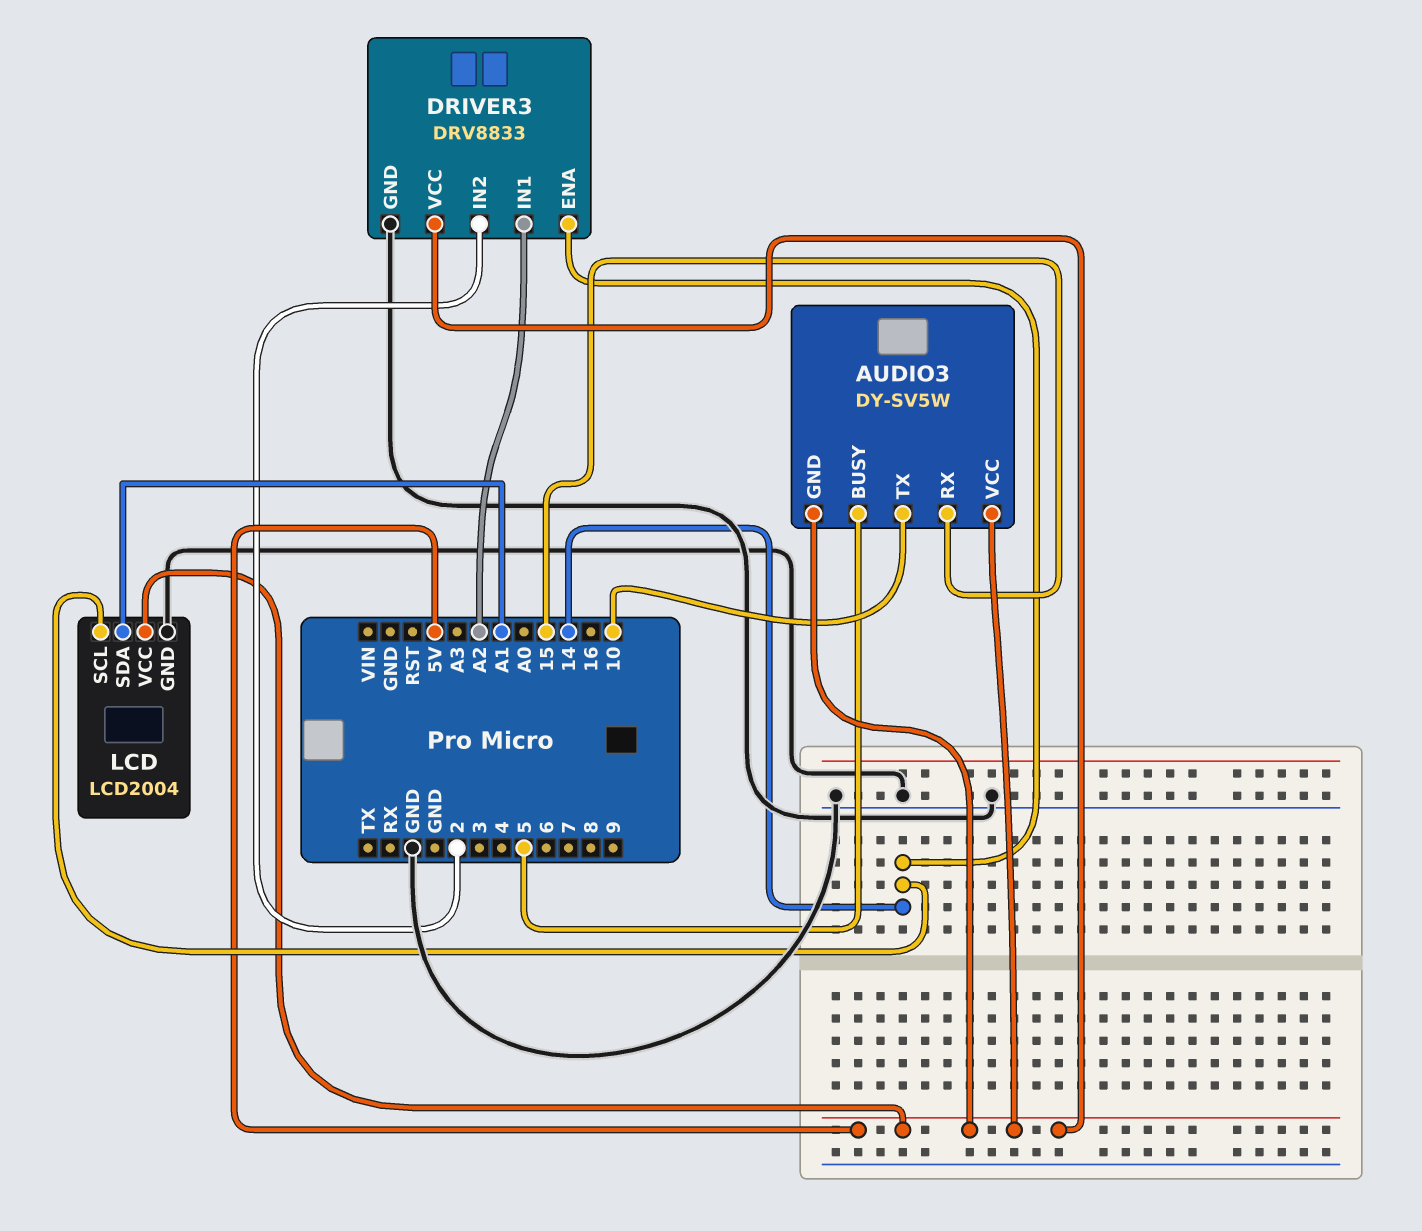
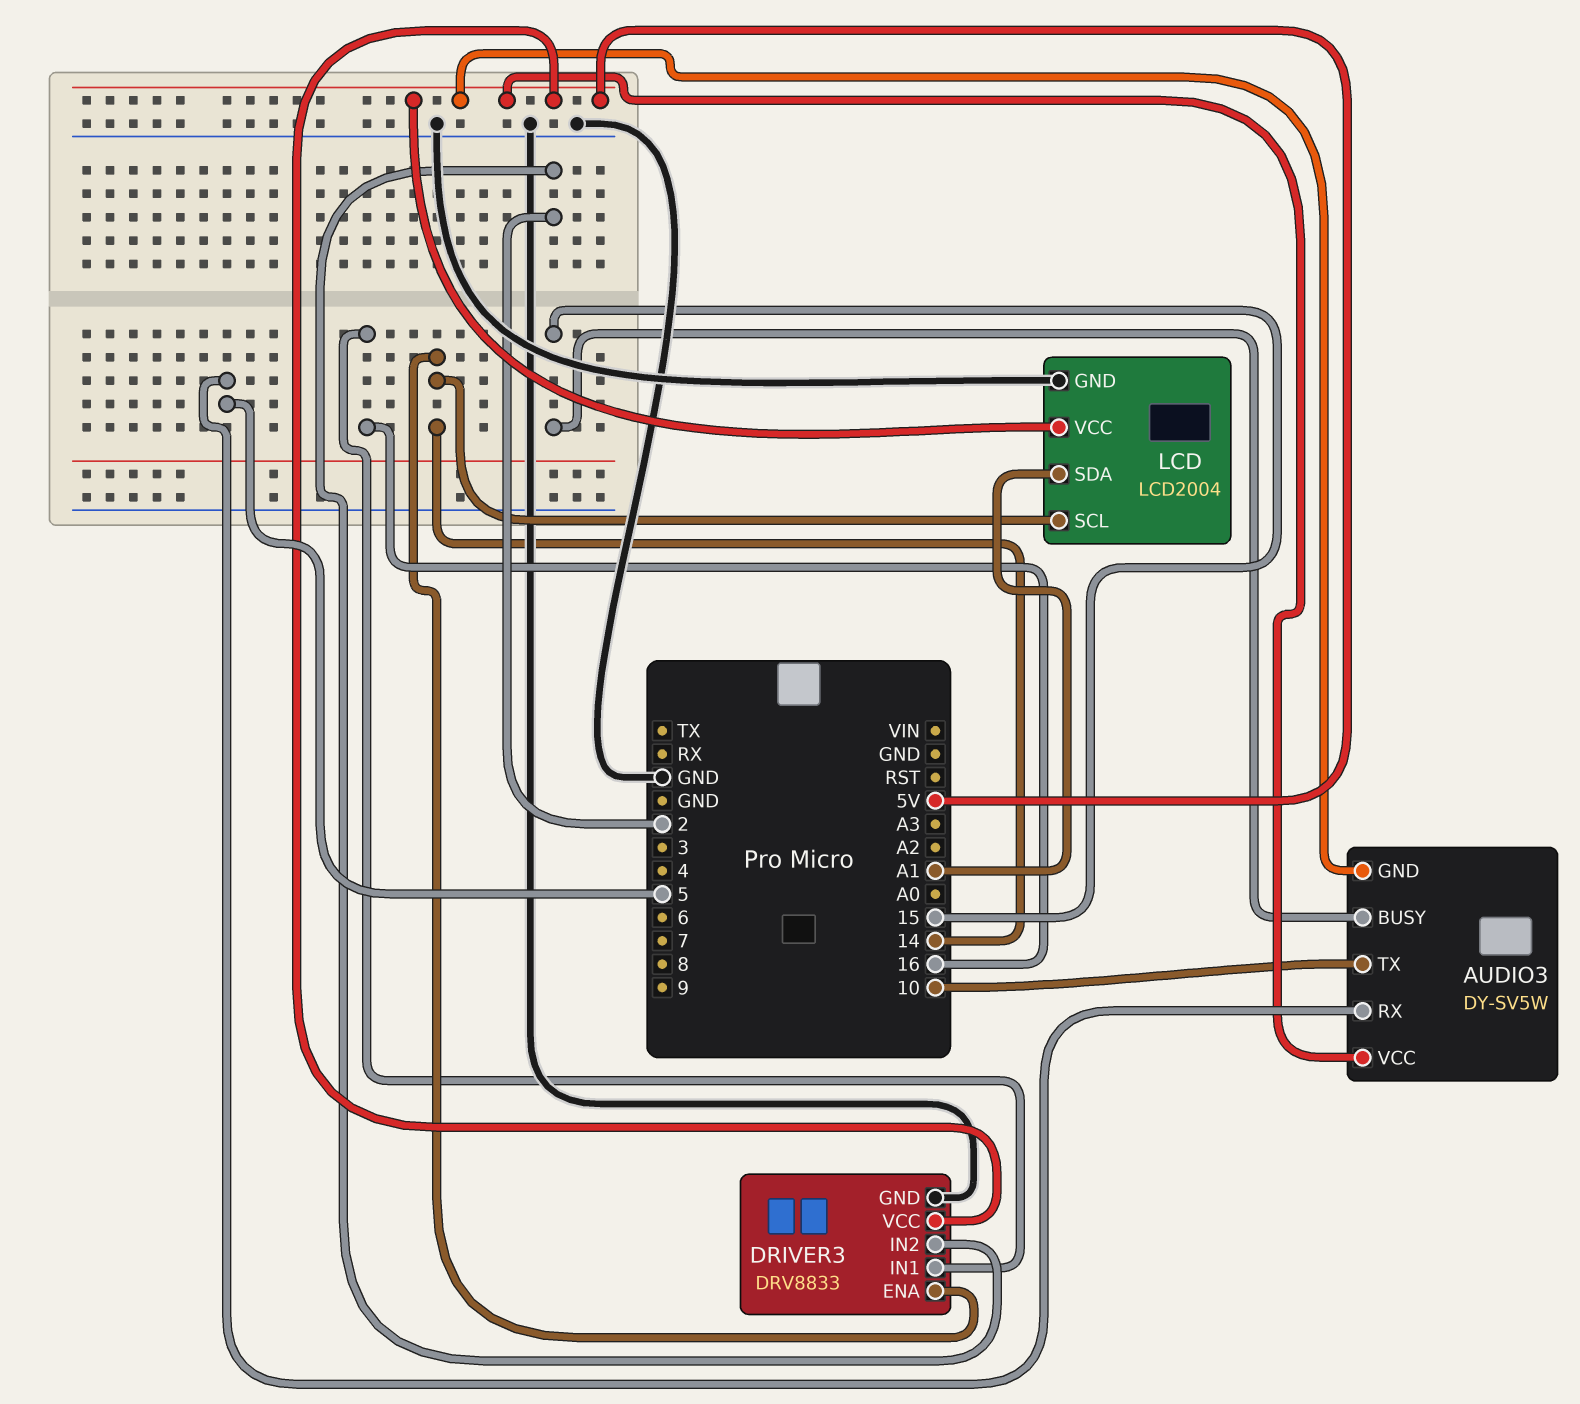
AUDIO3 pin BUSY: 5 -> 15
AUDIO3 pin RX: 15 -> 5
DRIVER3 pin IN1: A2 -> 16

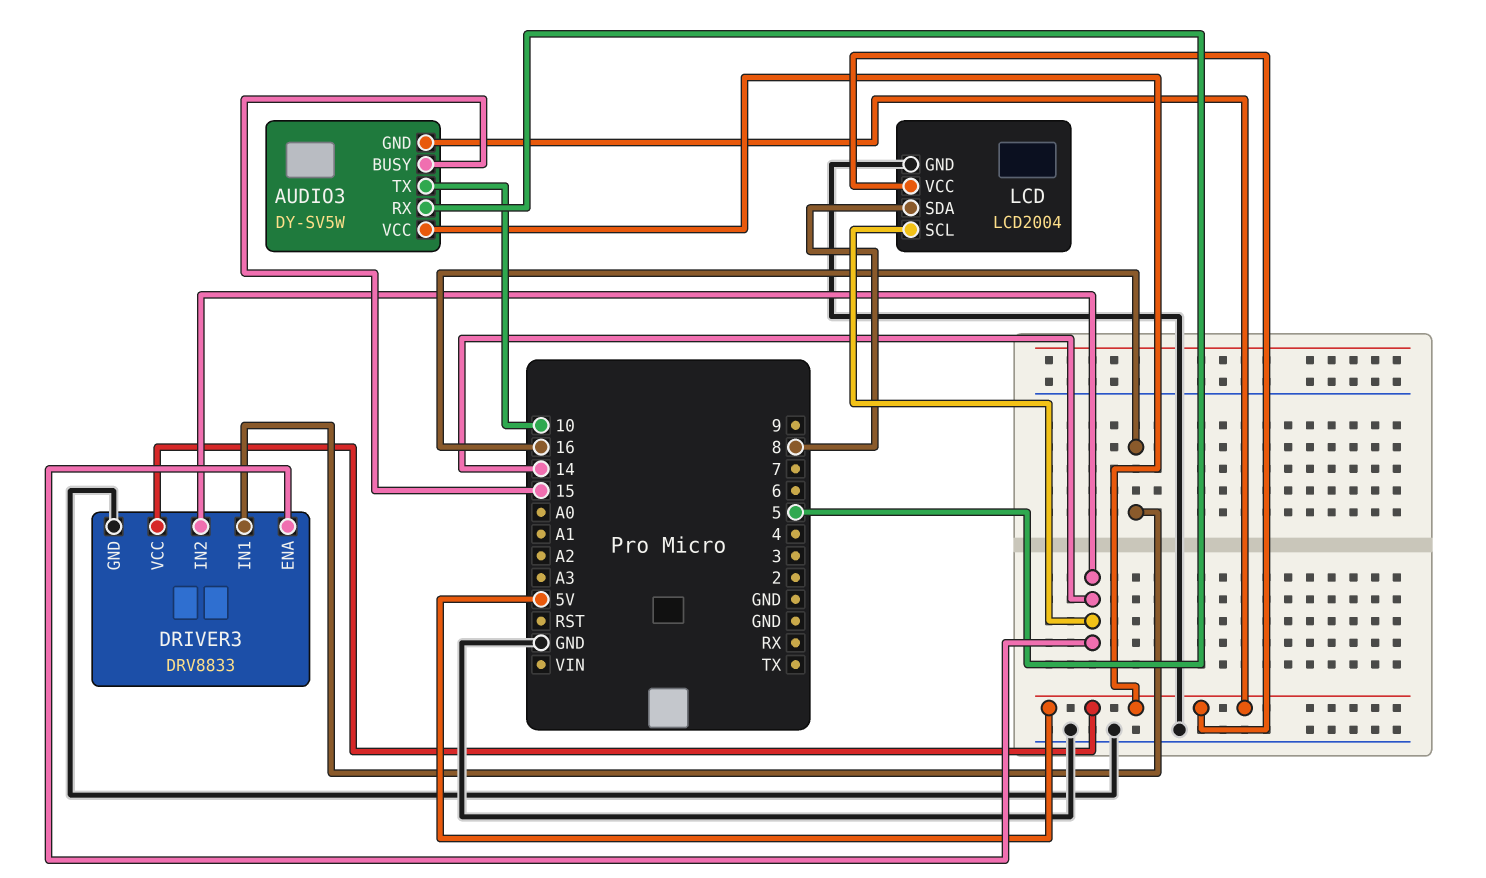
DRIVER3 pin IN2: 2 -> 14
LCD pin SDA: A1 -> 8

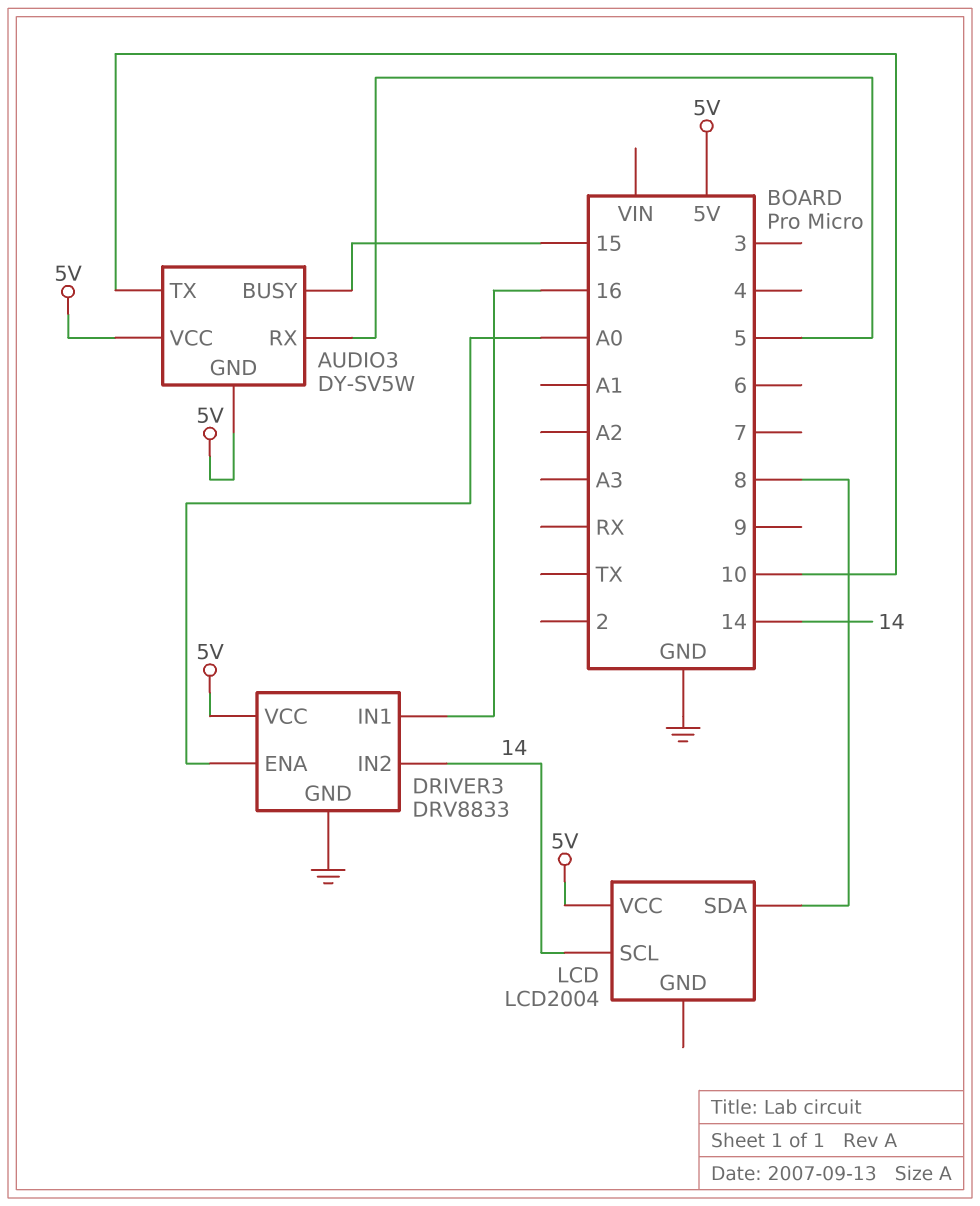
DRIVER3 pin ENA: 14 -> A0
LCD pin GND: GND -> none

